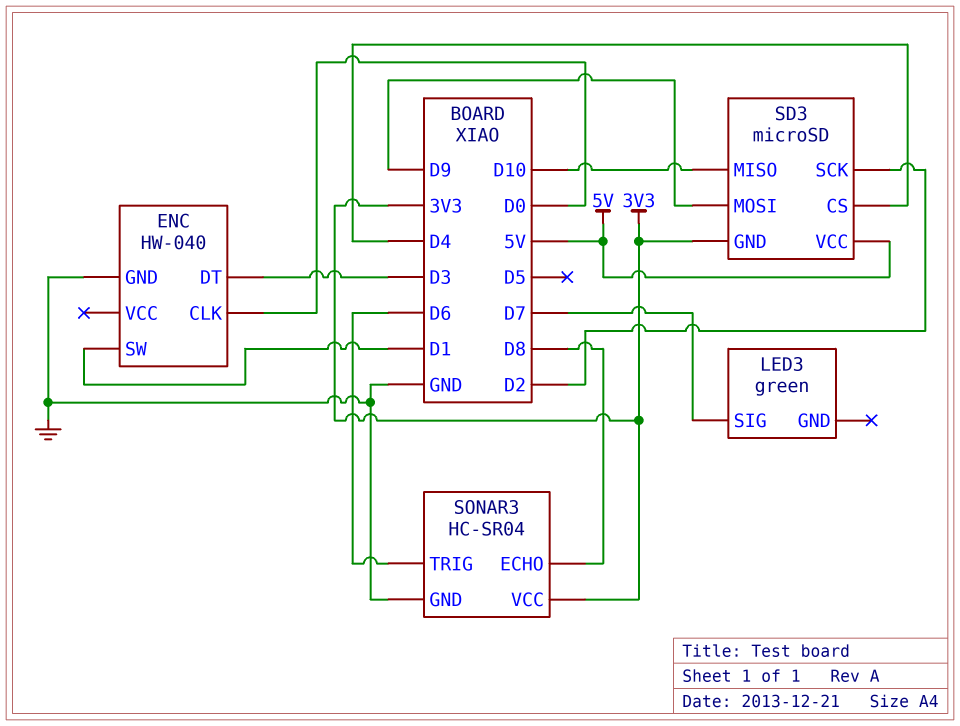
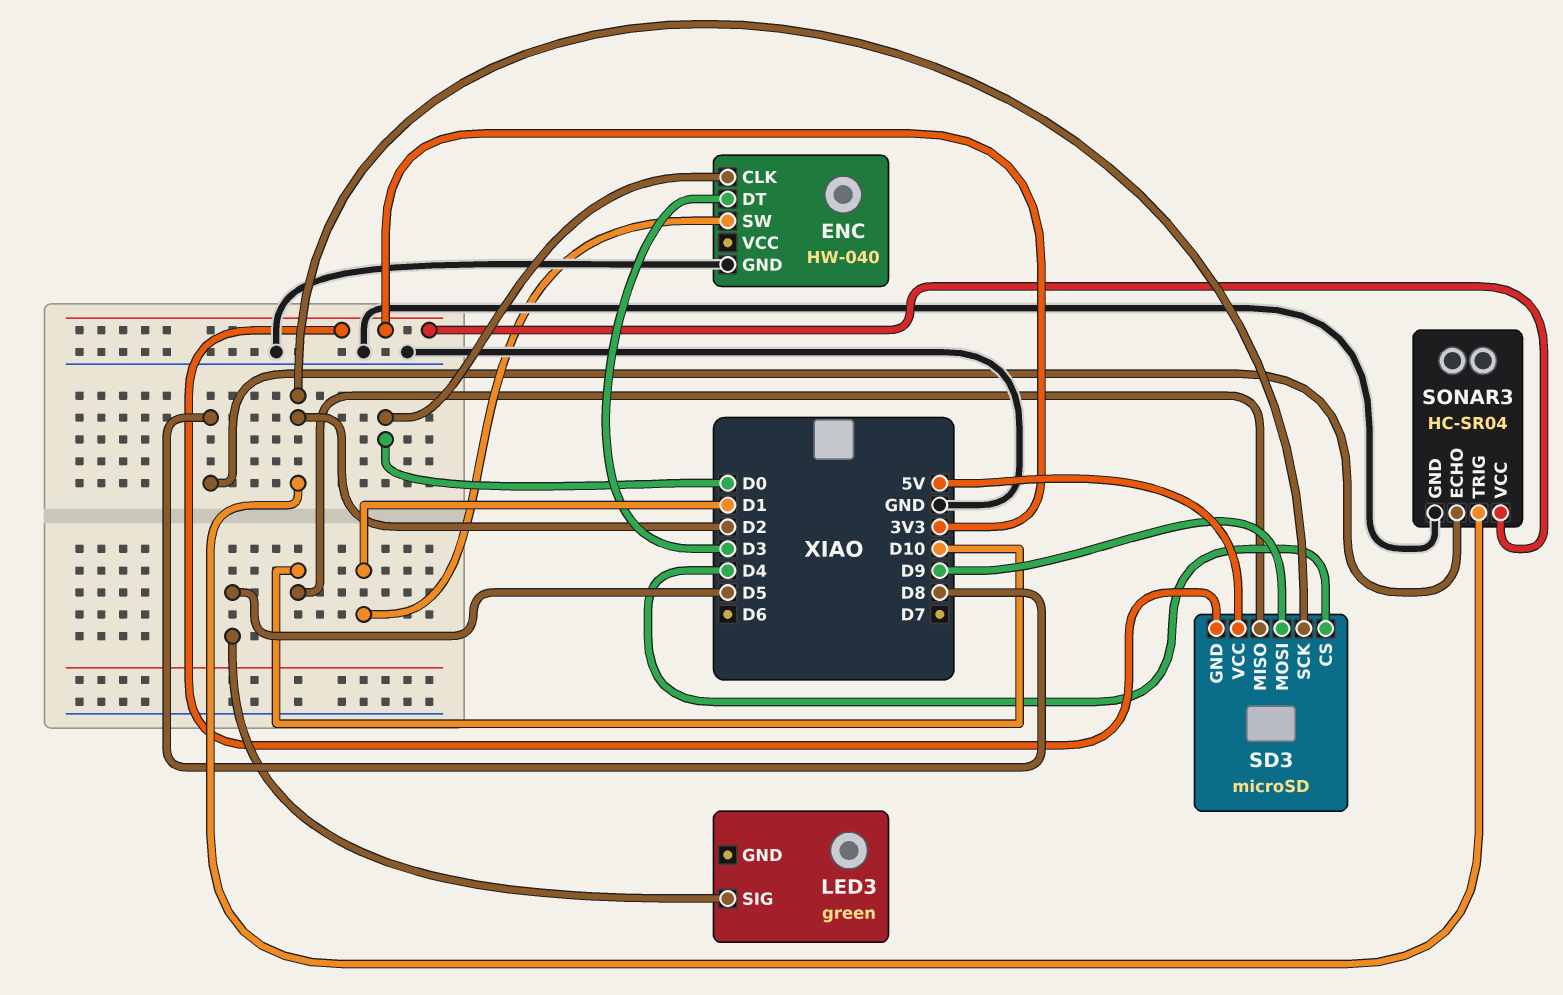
LED3 pin SIG: D7 -> D5
SONAR3 pin TRIG: D6 -> D2

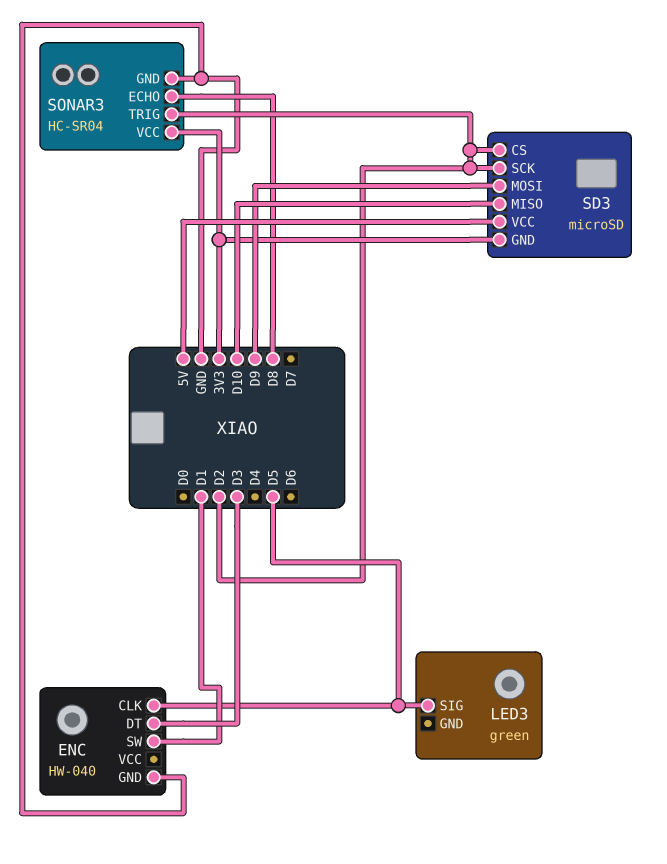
ENC pin CLK: D0 -> D5
SD3 pin CS: D4 -> D2

